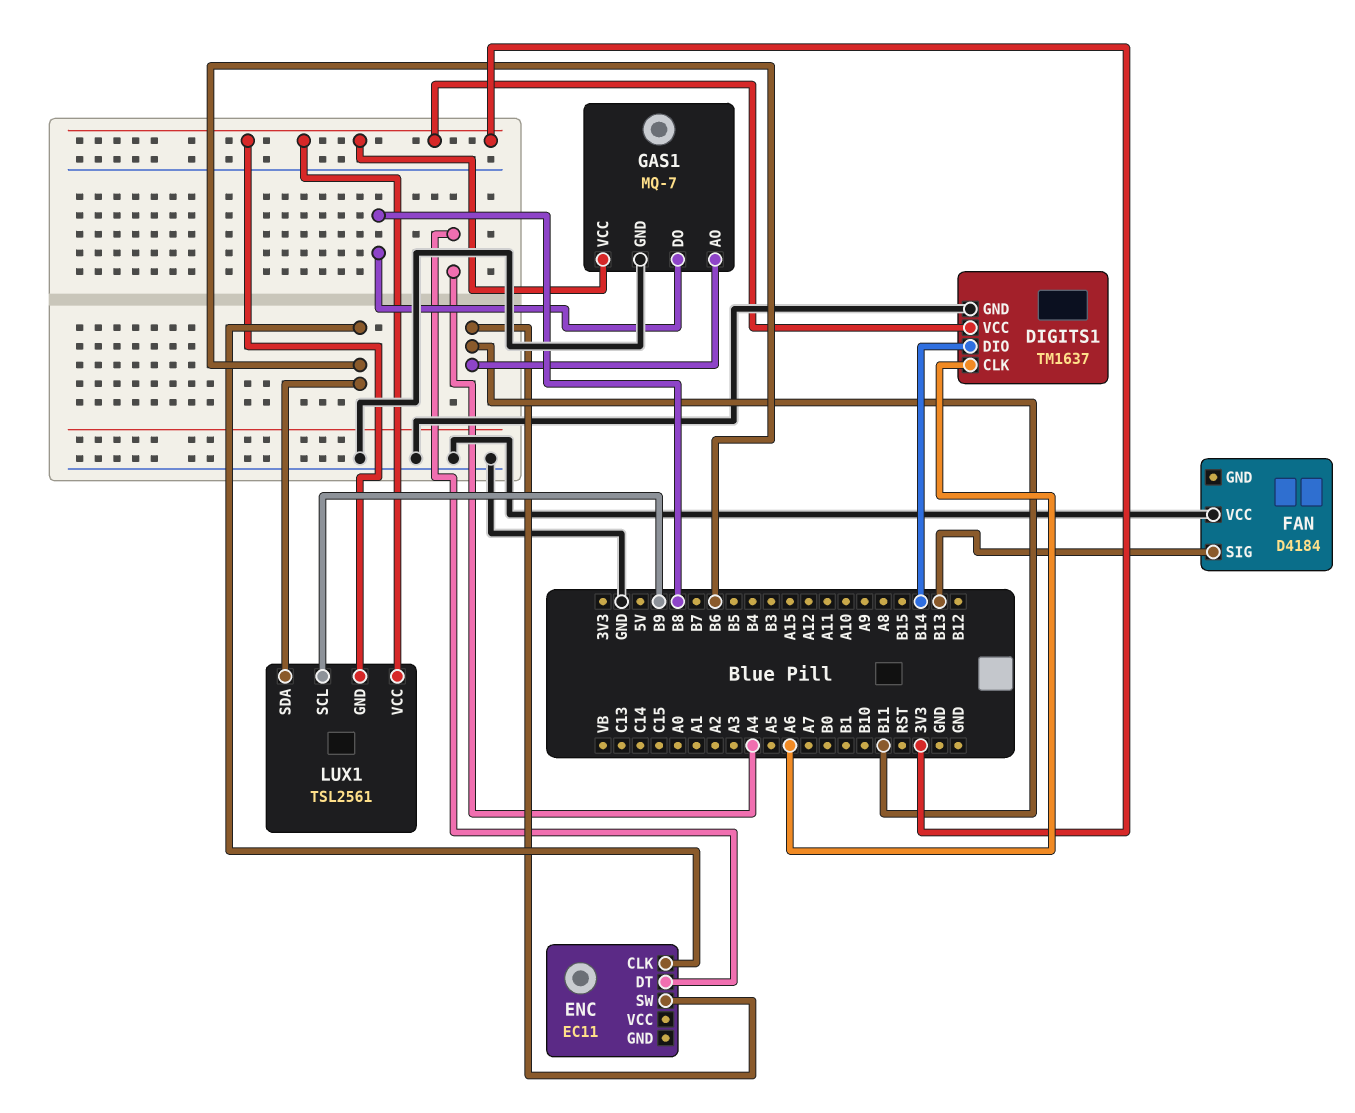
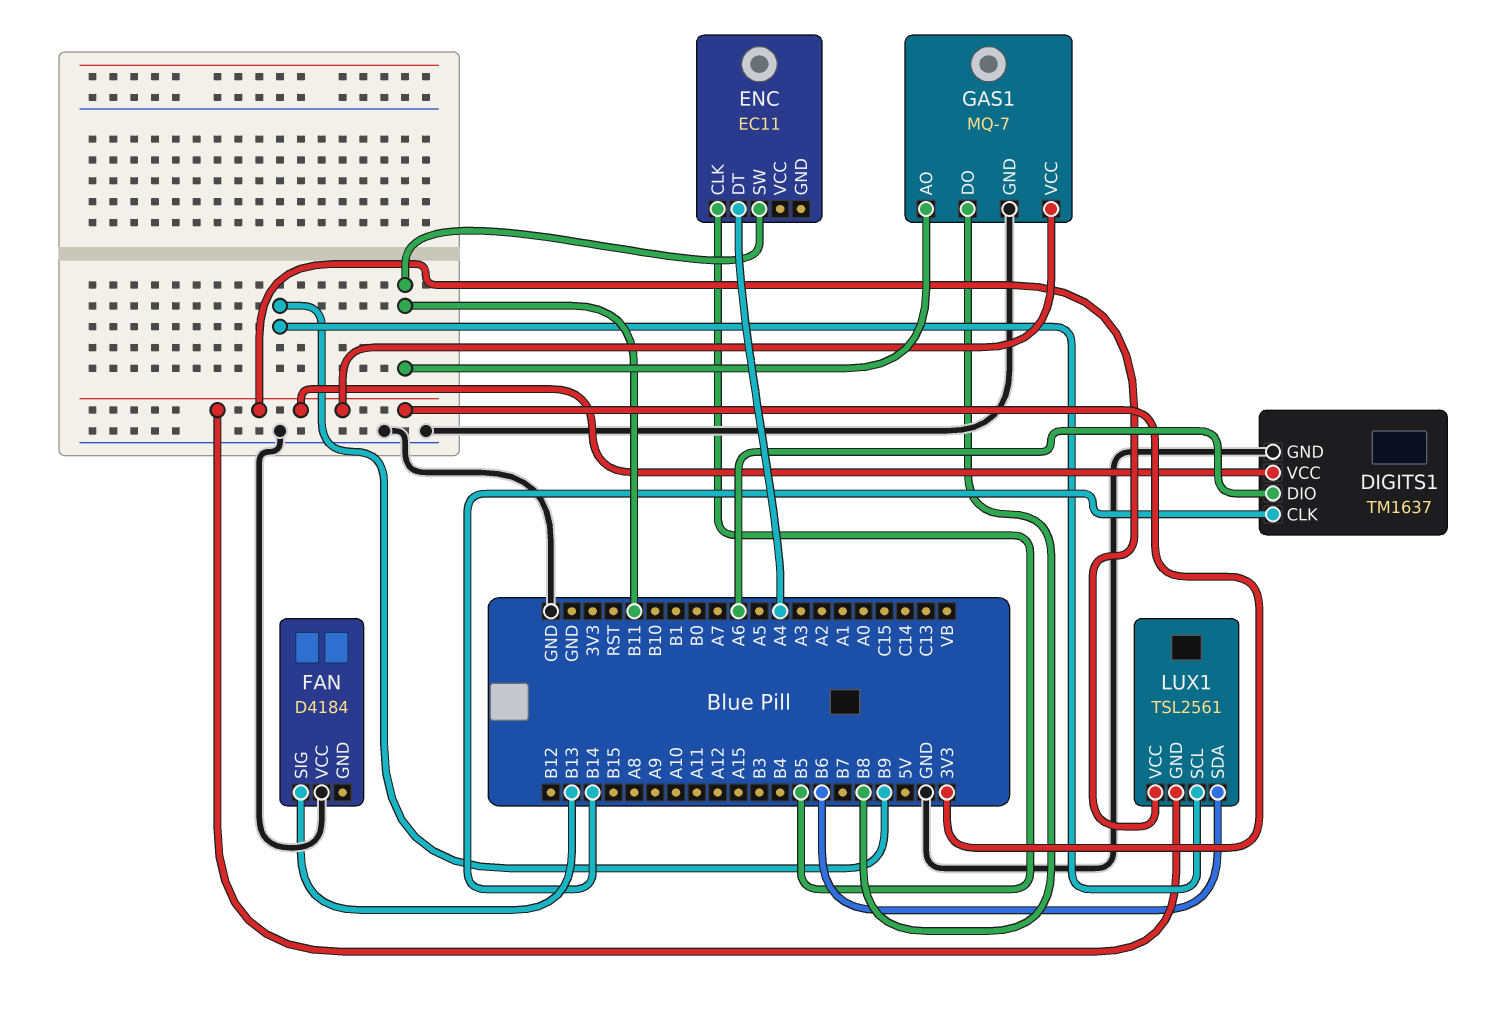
DIGITS1 pin CLK: A6 -> B14
DIGITS1 pin DIO: B14 -> A6
ENC pin CLK: B6 -> B5

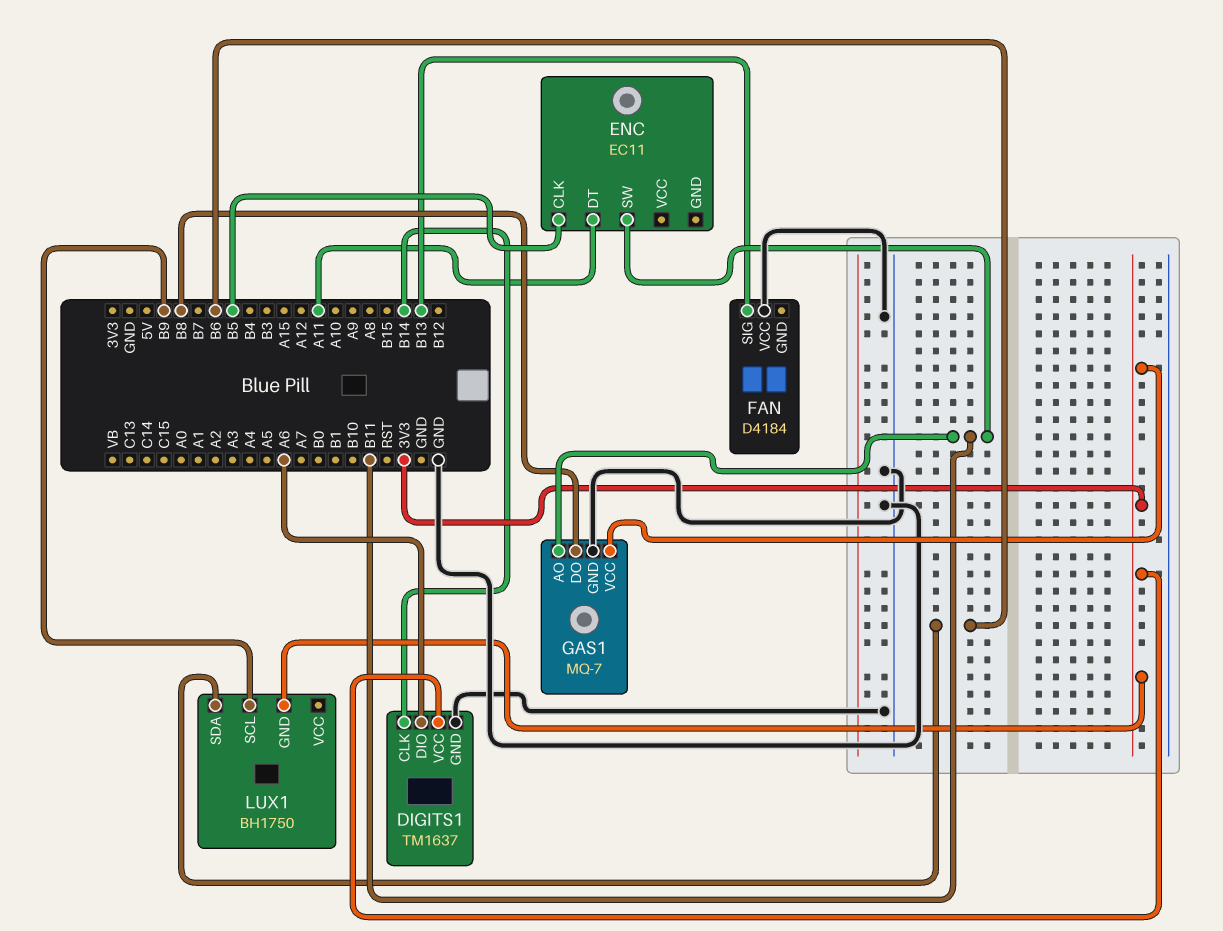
ENC pin DT: A4 -> A11
LUX1: TSL2561 -> BH1750
LUX1 pin VCC: 3V3 -> none

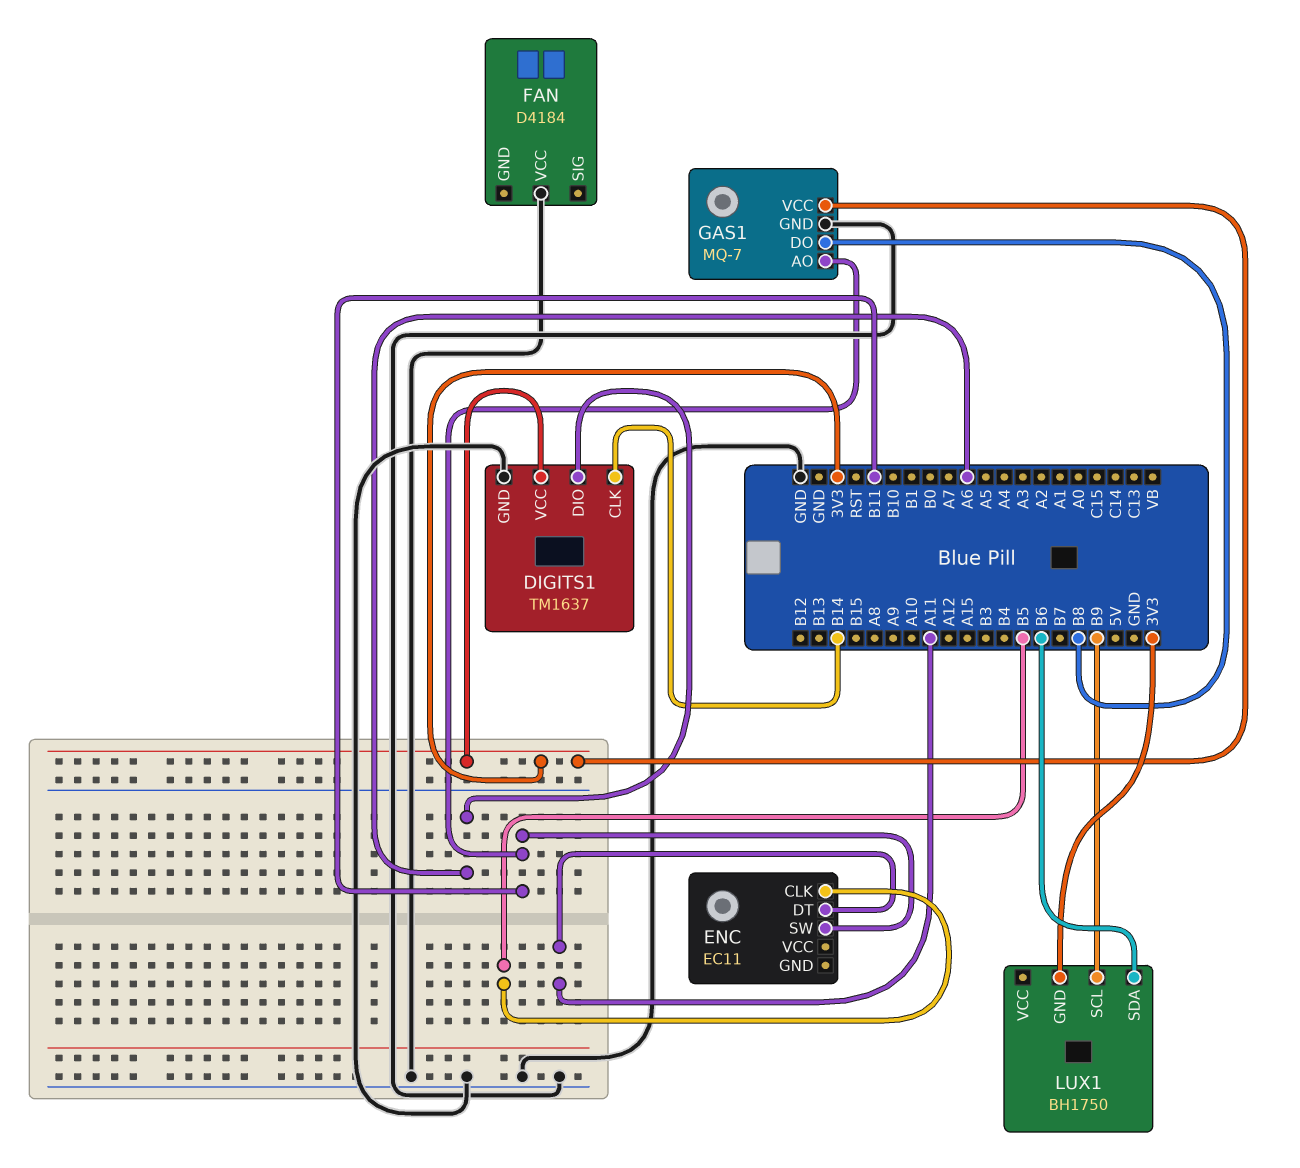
FAN pin SIG: B13 -> none

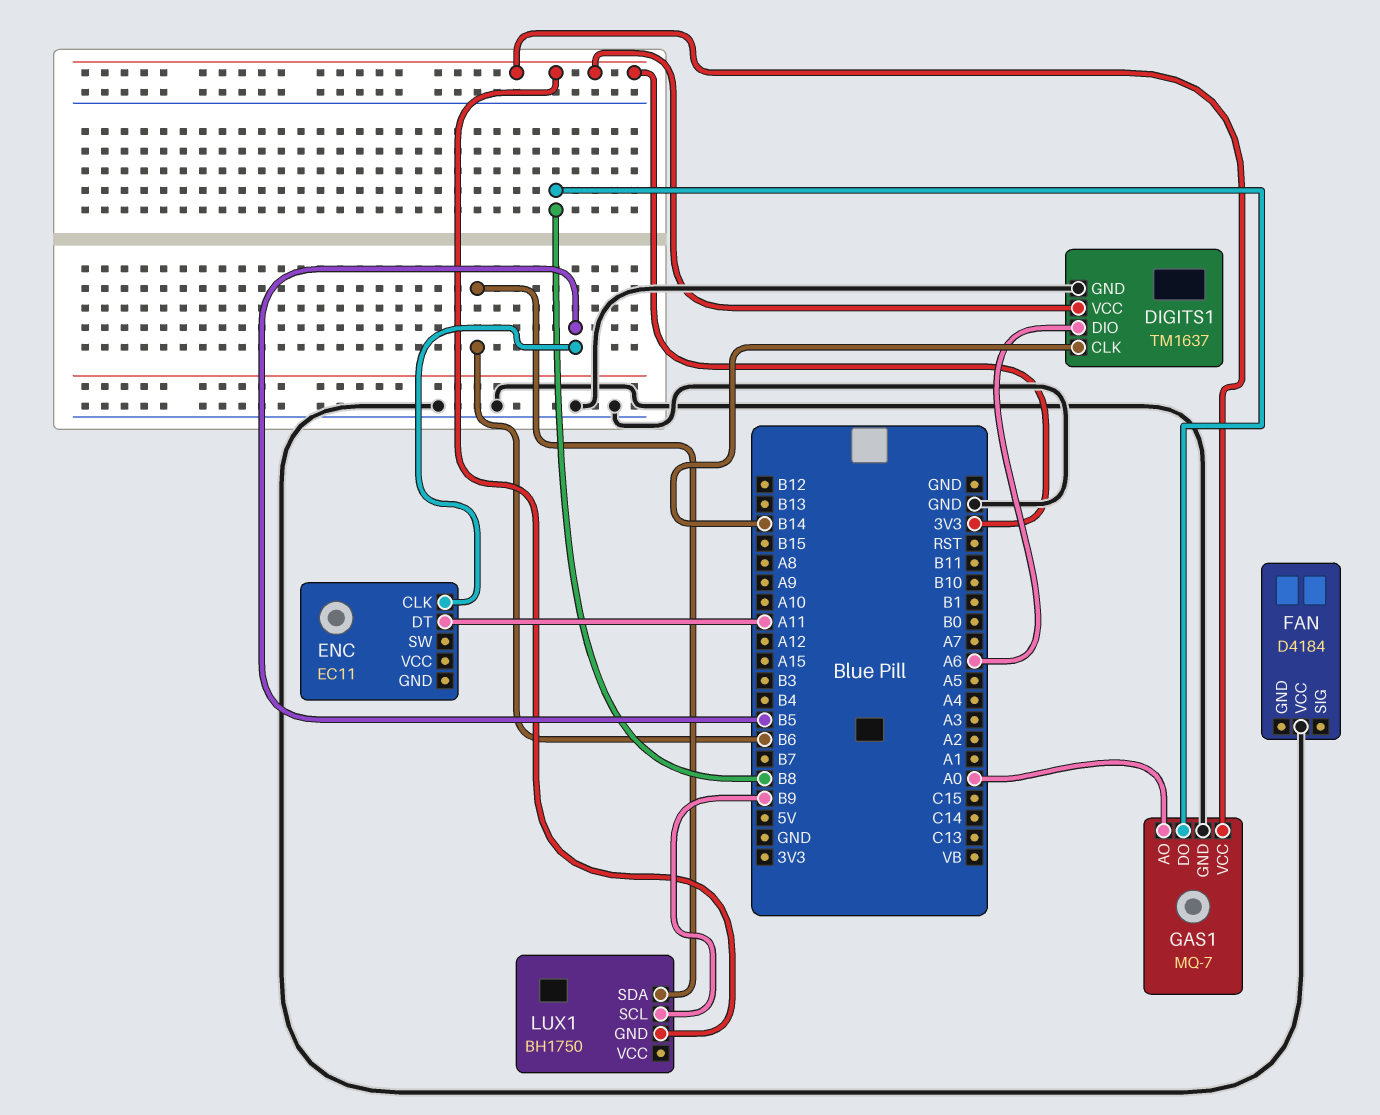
ENC pin SW: B11 -> none
GAS1 pin AO: B11 -> A0

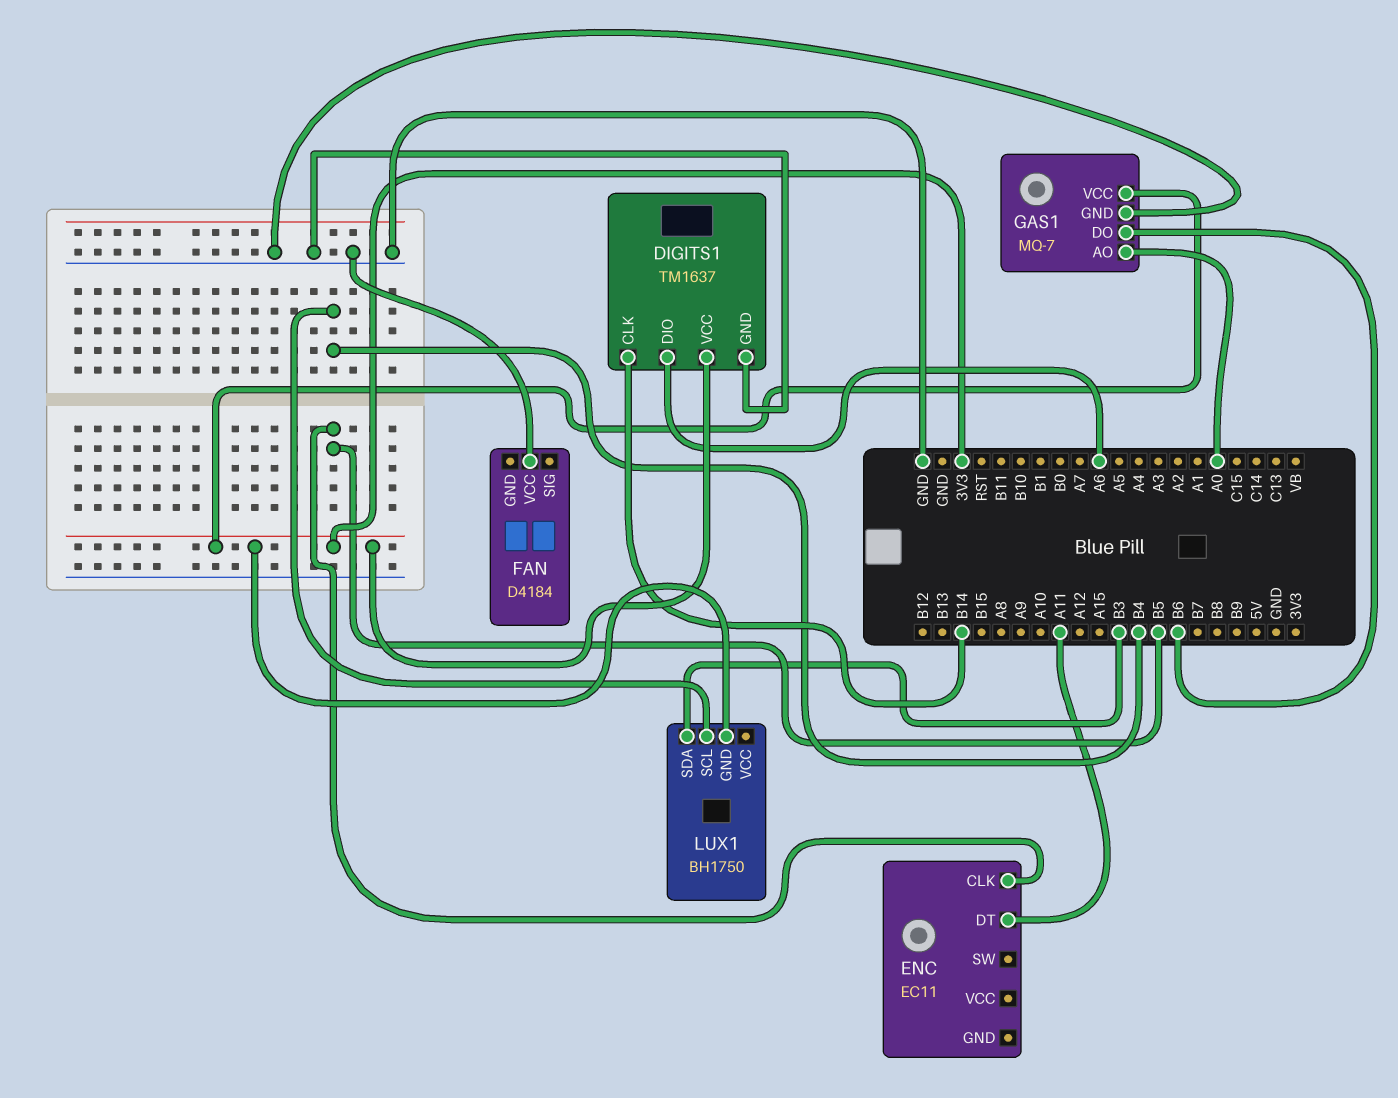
GAS1 pin DO: B8 -> B6
LUX1 pin SCL: B9 -> B4
LUX1 pin SDA: B6 -> B3

